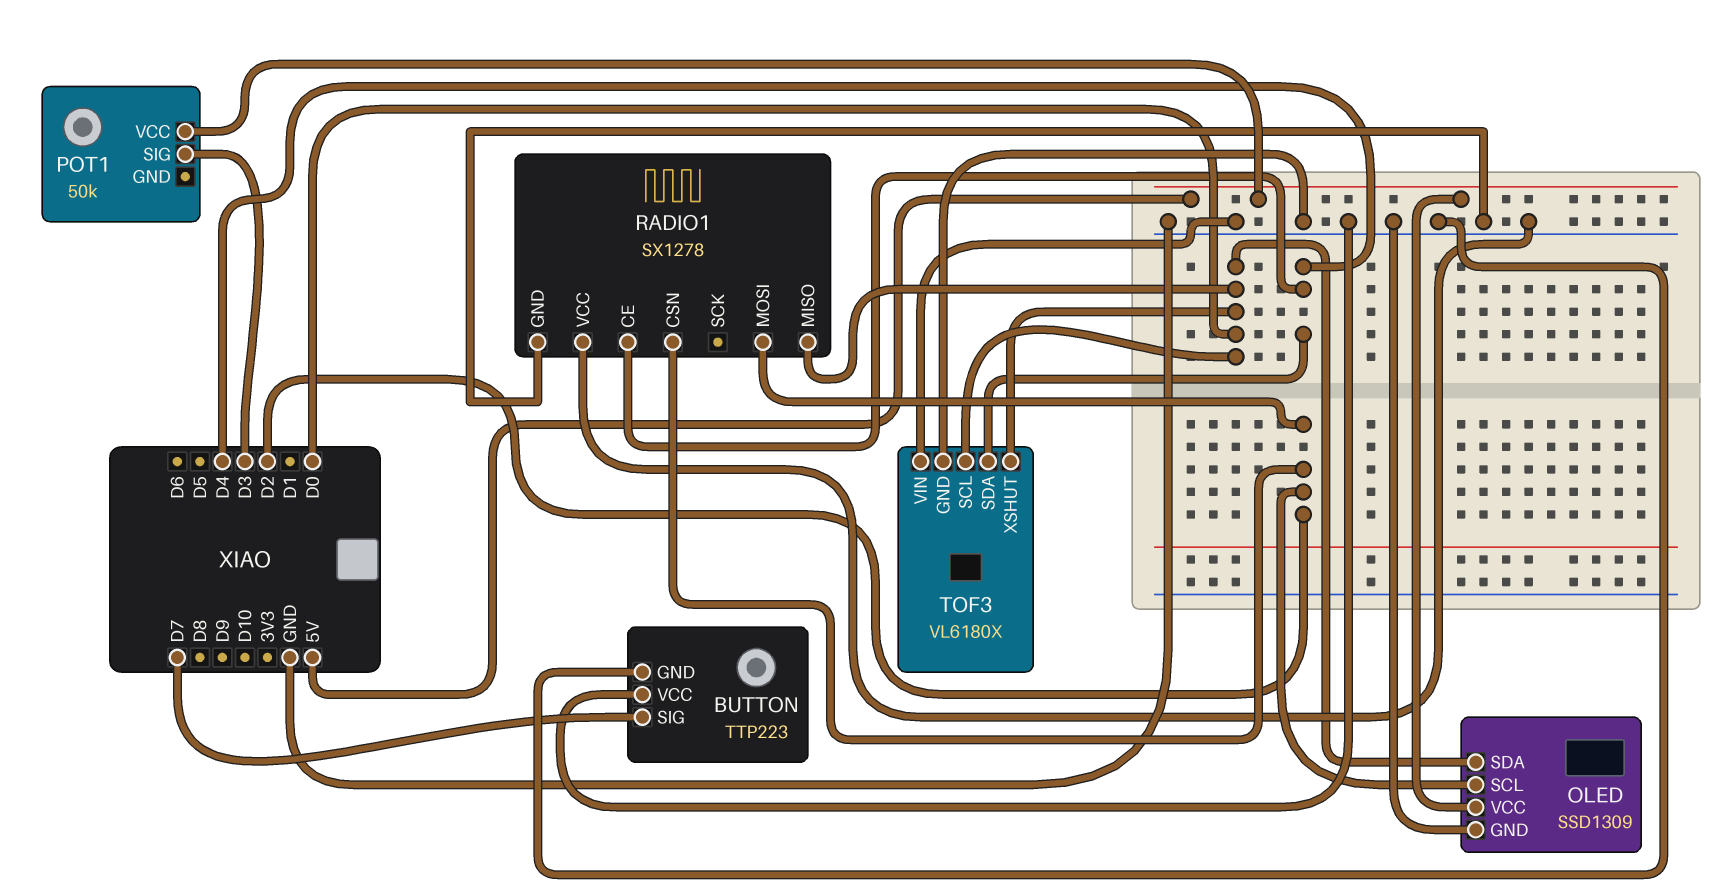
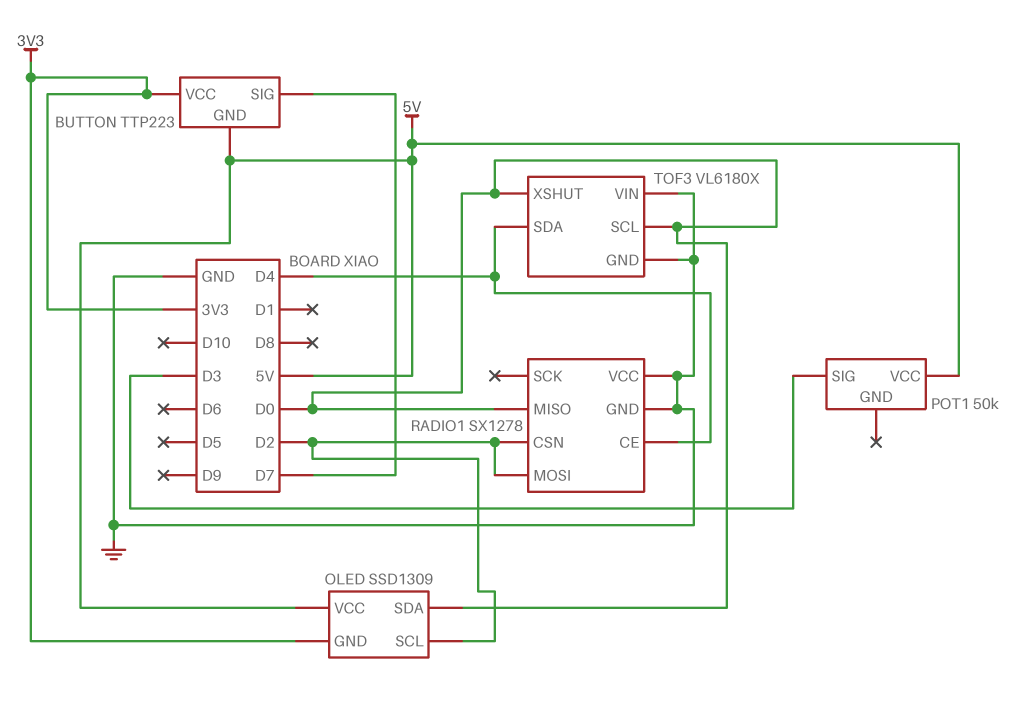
BUTTON pin GND: GND -> 5V
BUTTON pin VCC: GND -> 3V3
OLED pin GND: GND -> 3V3

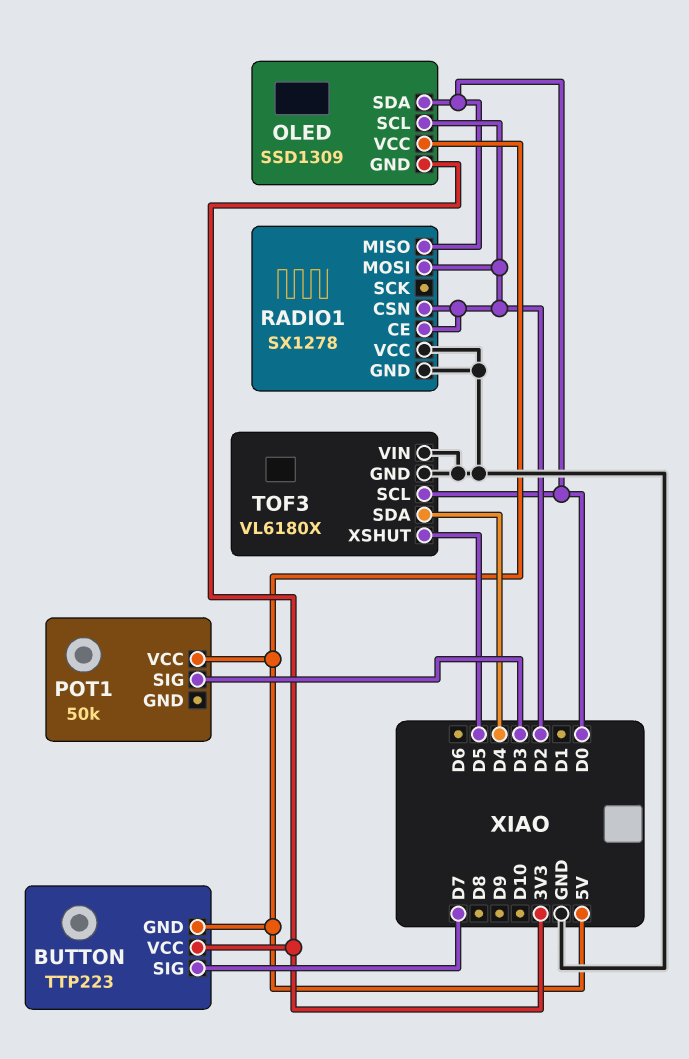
RADIO1 pin CE: D4 -> D2
TOF3 pin XSHUT: D0 -> D5

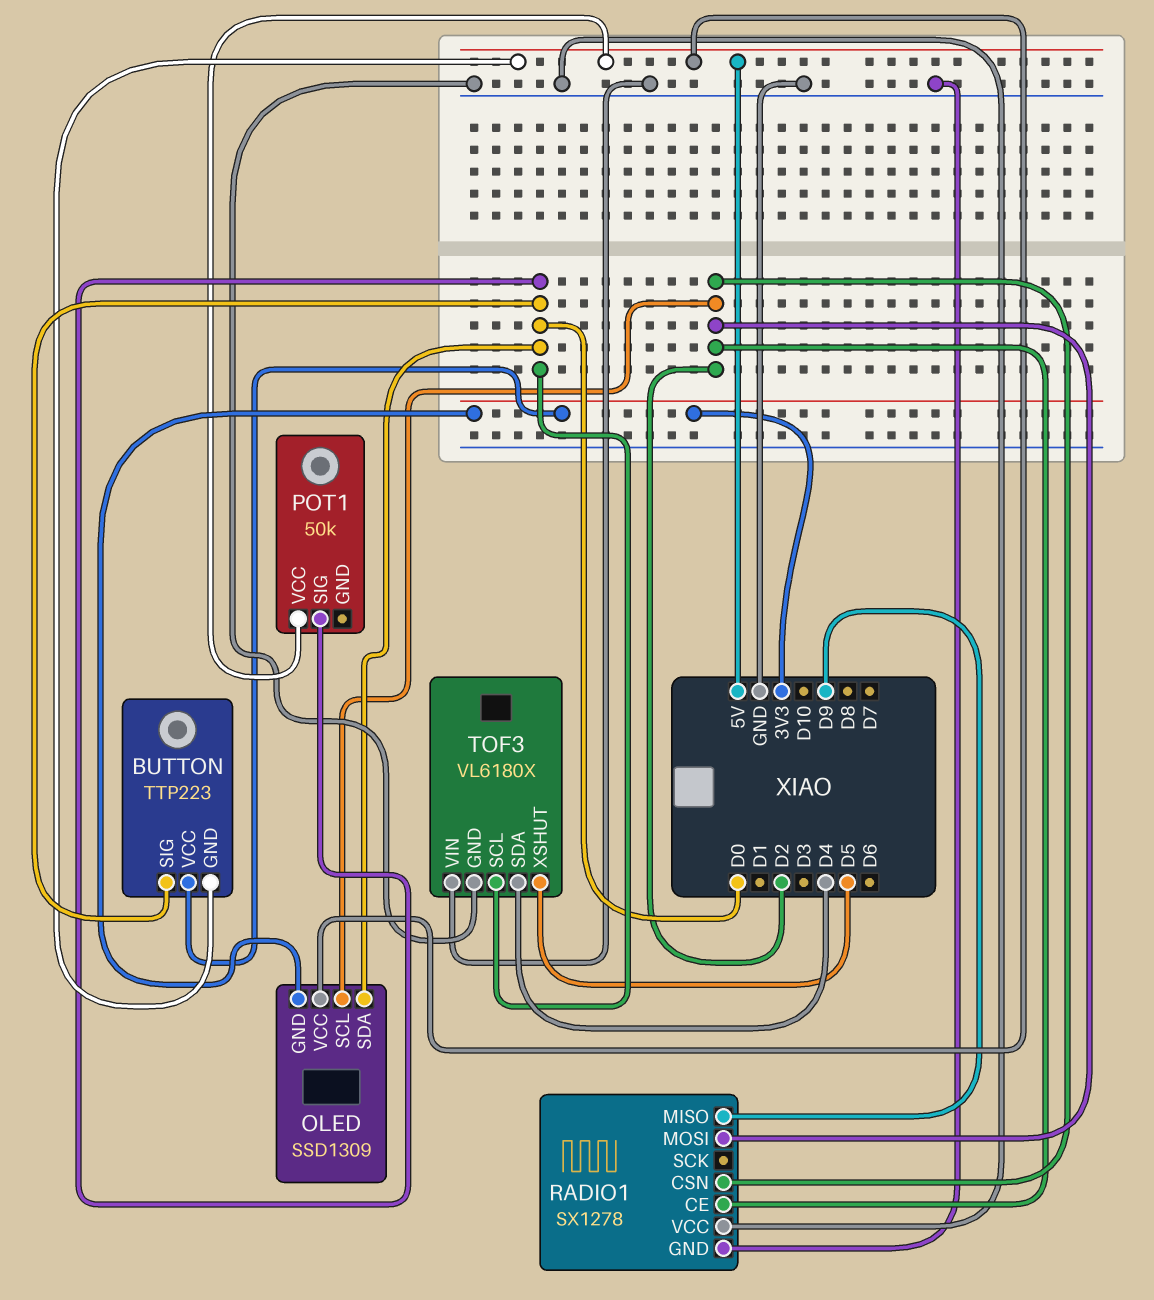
BUTTON pin SIG: D7 -> D0
POT1 pin SIG: D3 -> D0
RADIO1 pin MISO: D0 -> D9

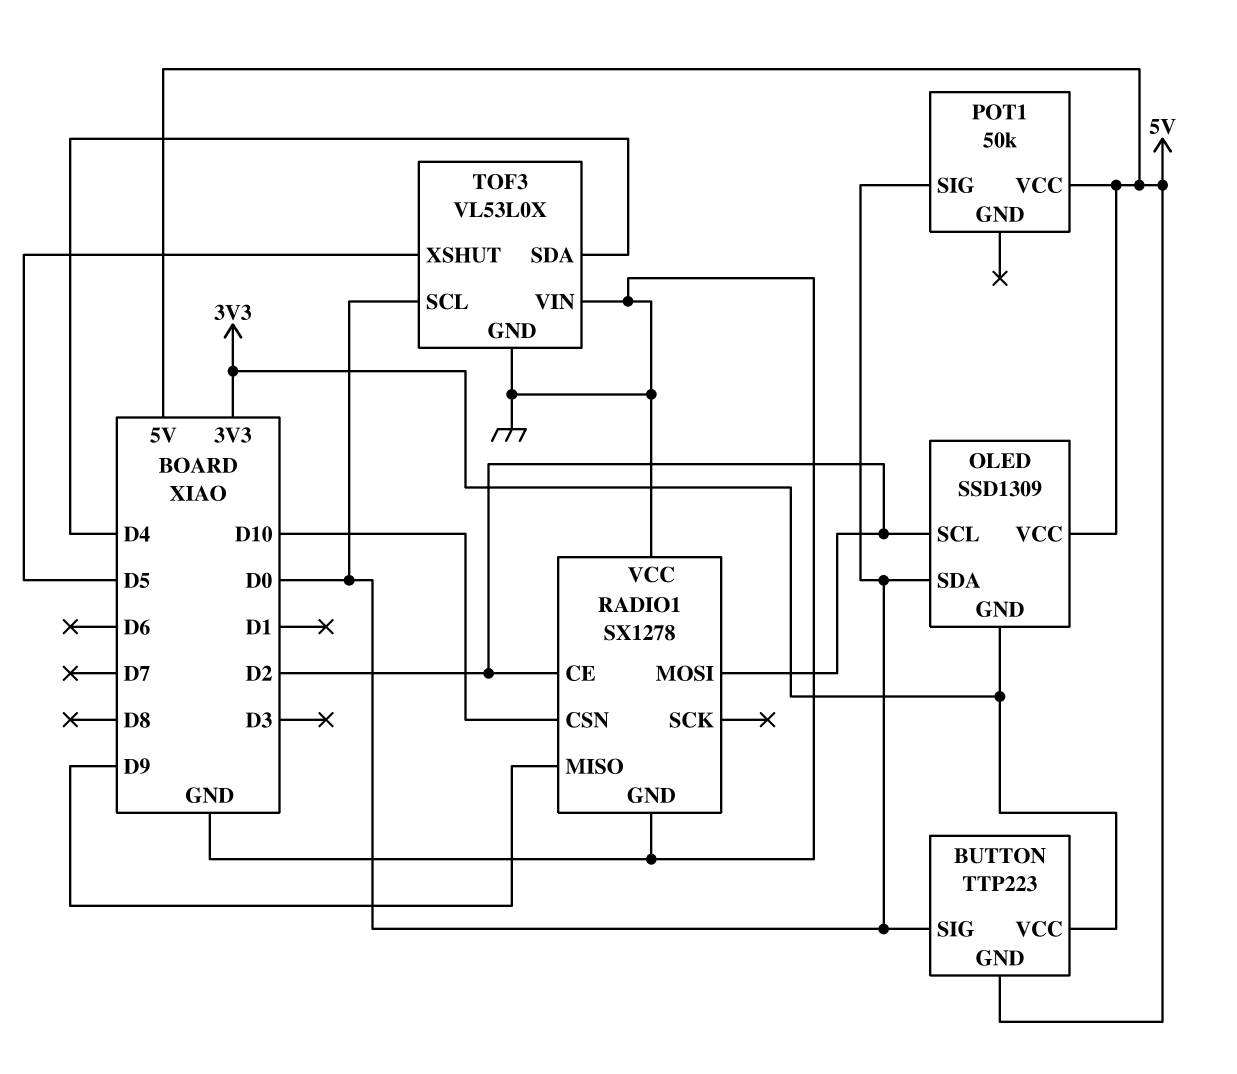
RADIO1 pin CSN: D2 -> D10
TOF3: VL6180X -> VL53L0X

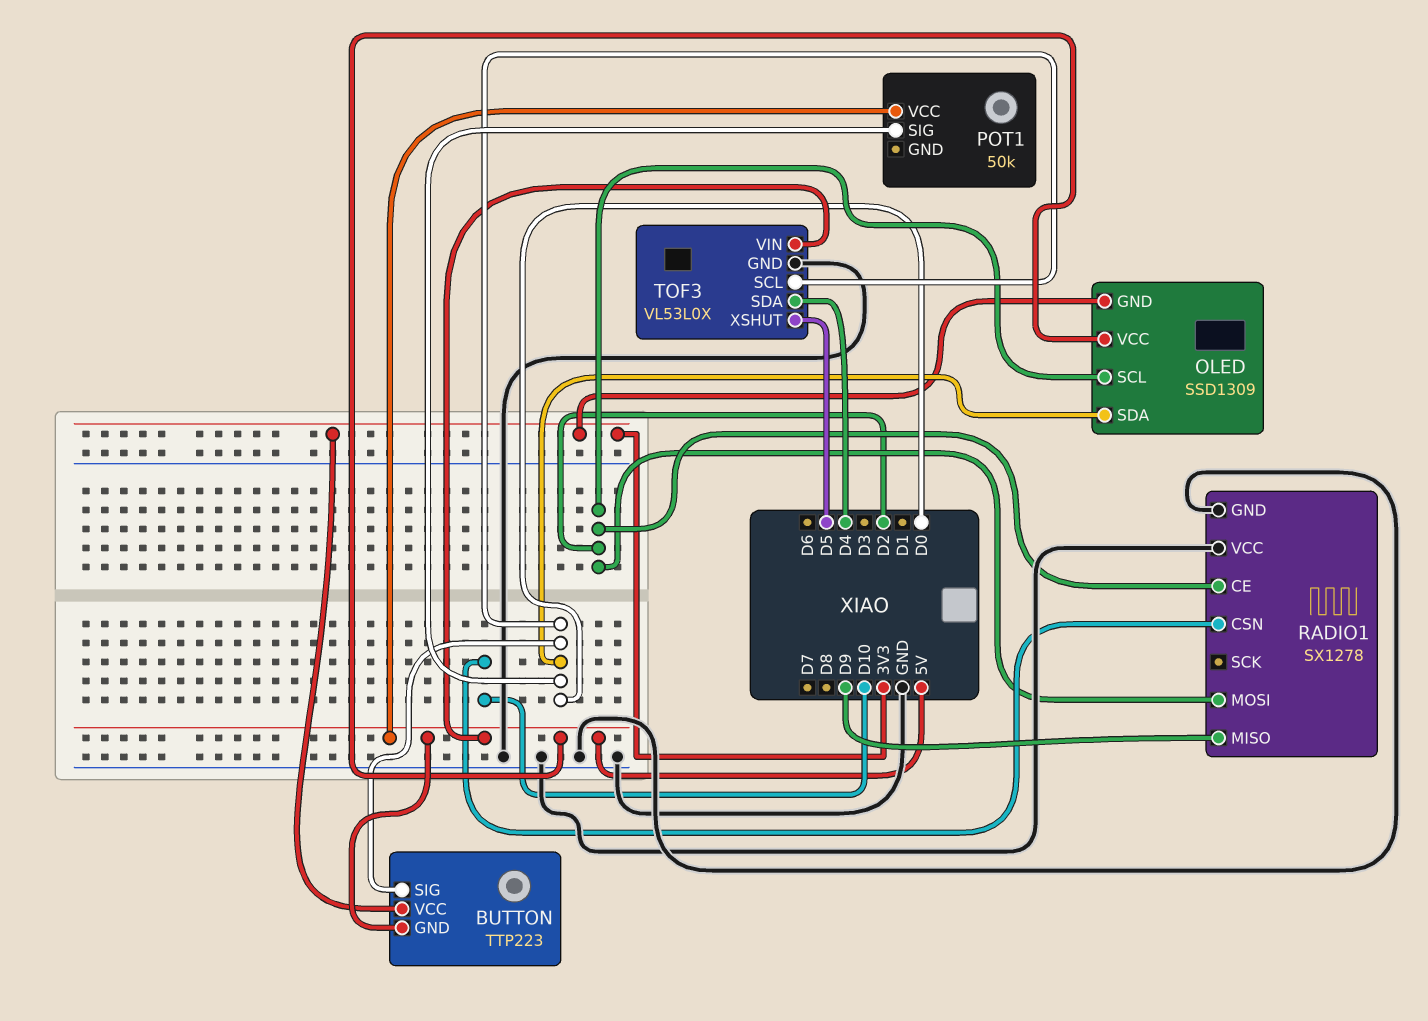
TOF3 pin VIN: GND -> 5V

